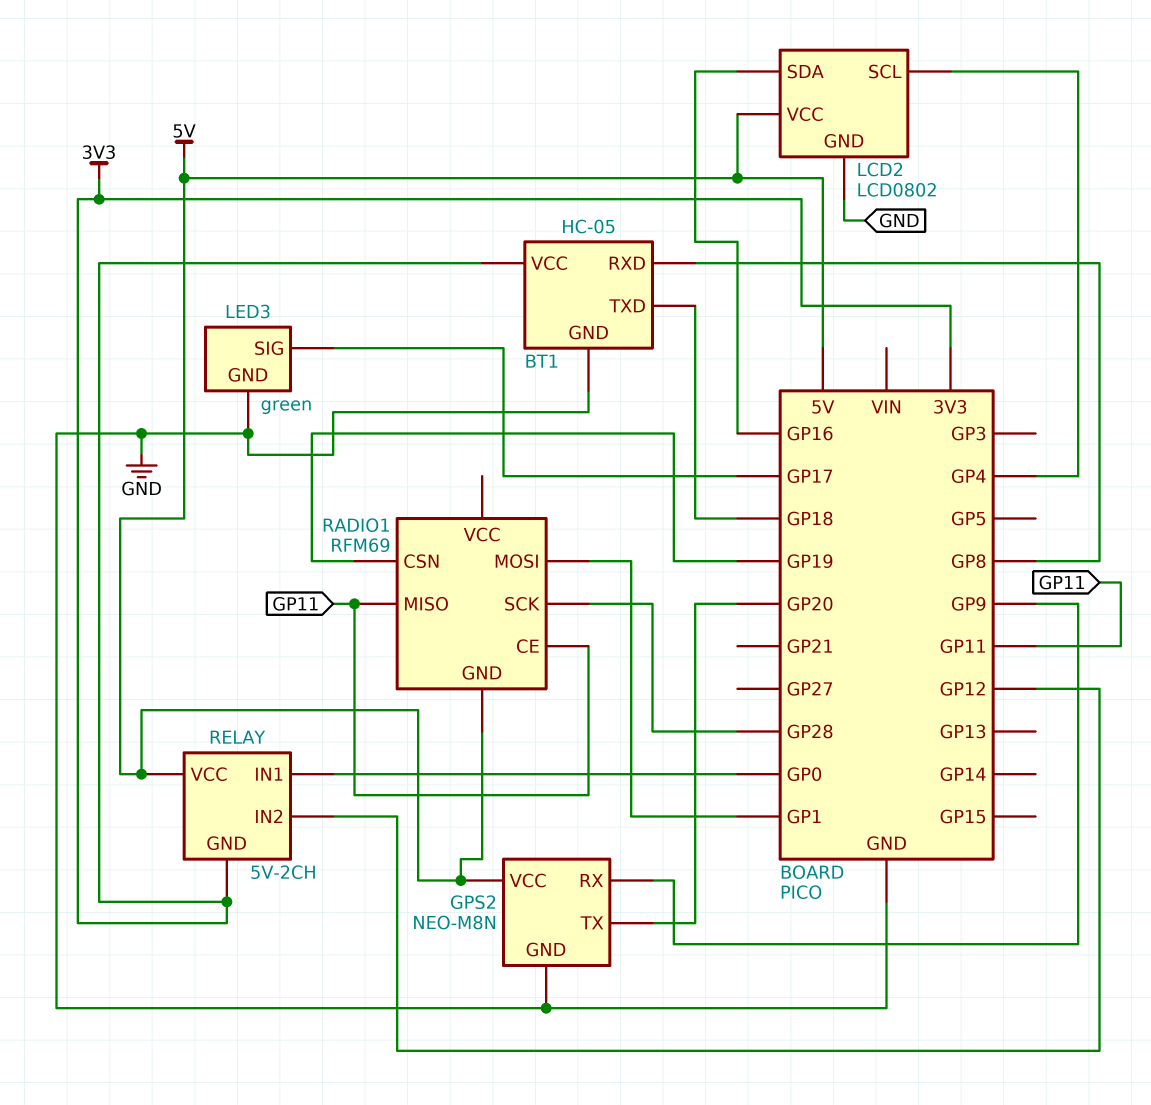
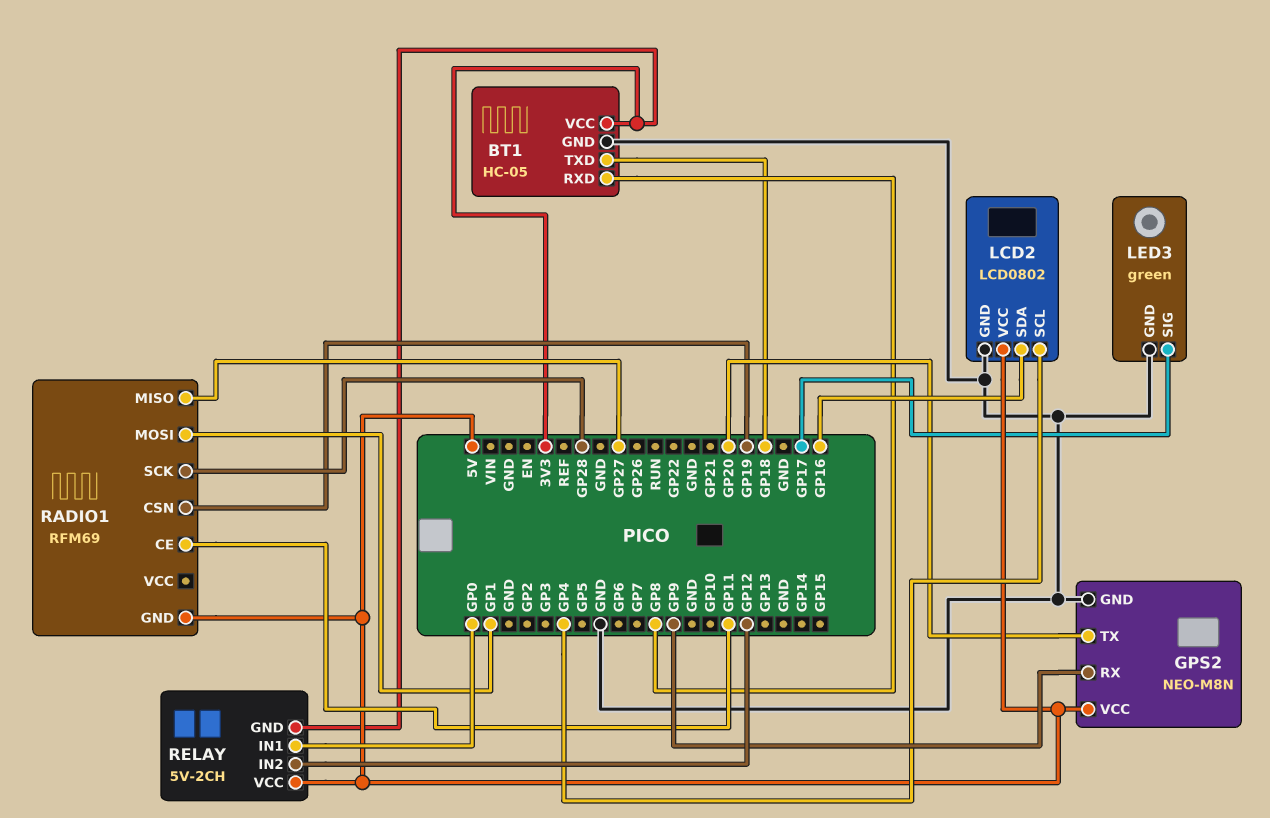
RADIO1 pin MISO: GP11 -> GP27

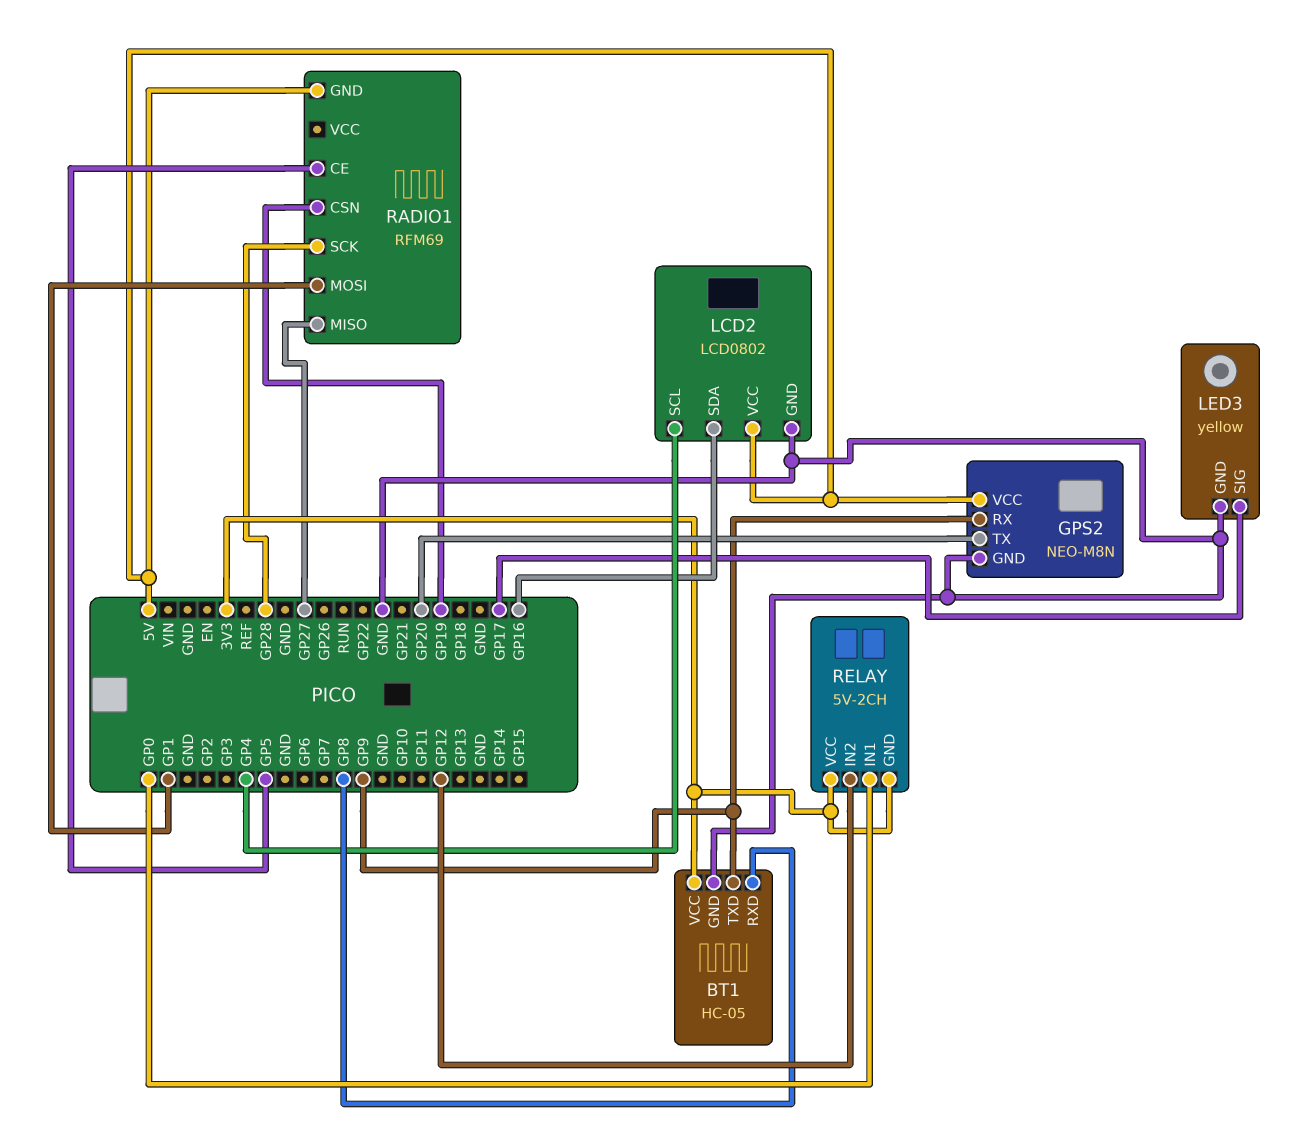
BT1 pin TXD: GP18 -> GP9
LED3: green -> yellow
RADIO1 pin CE: GP11 -> GP5
RELAY pin VCC: 5V -> 3V3

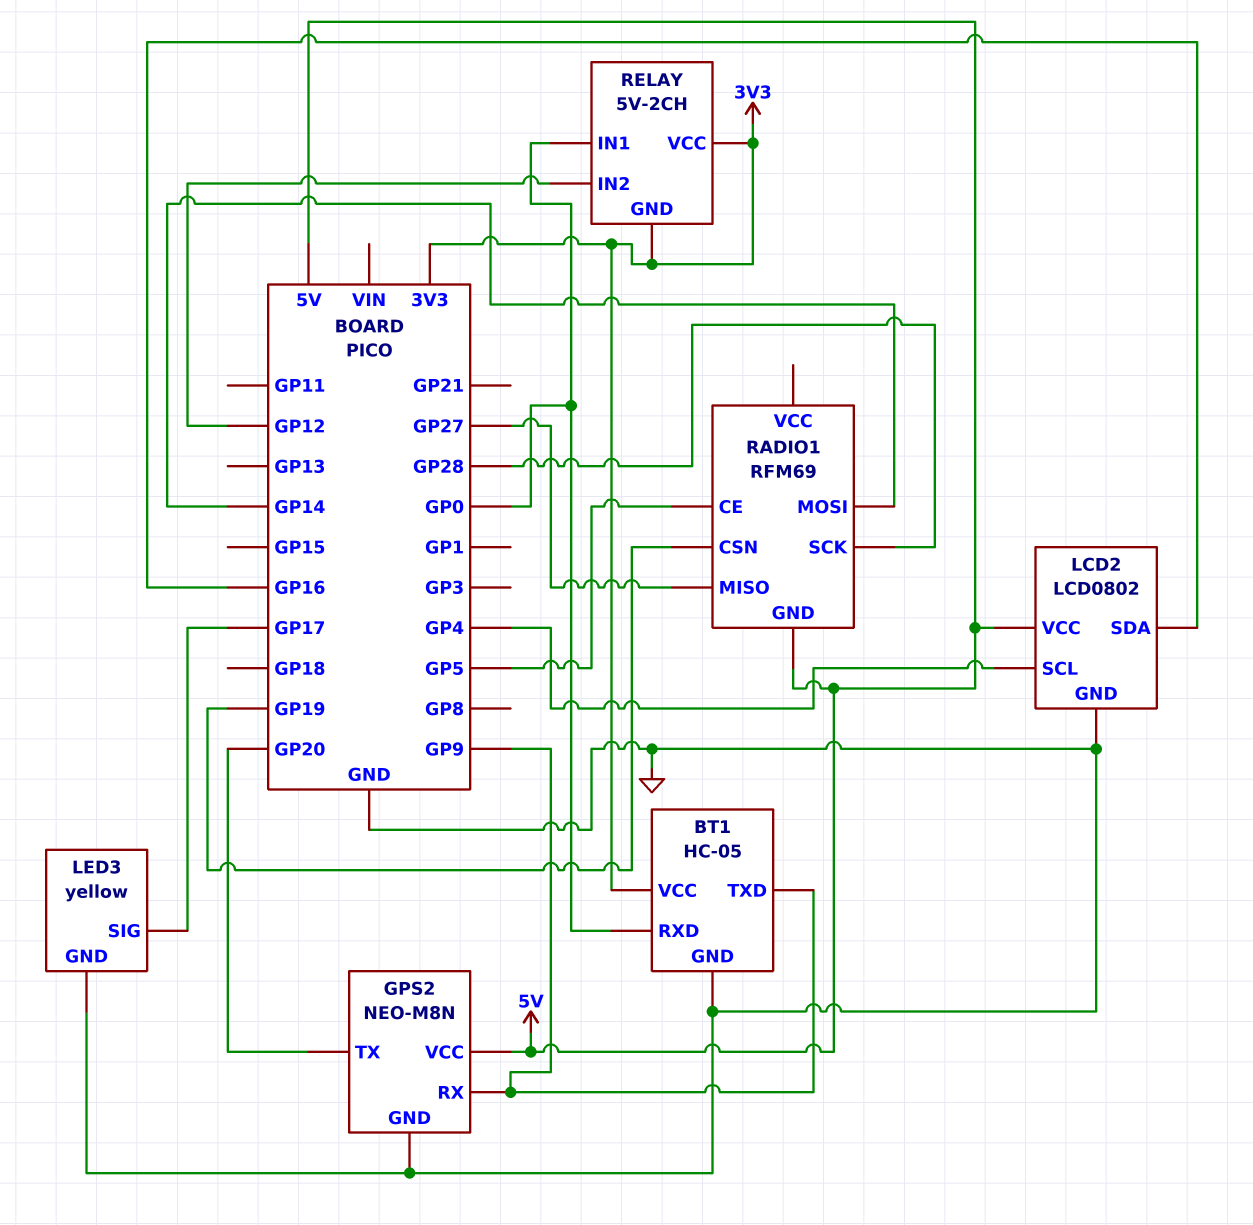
BT1 pin RXD: GP8 -> GP0
RADIO1 pin MOSI: GP1 -> GP14

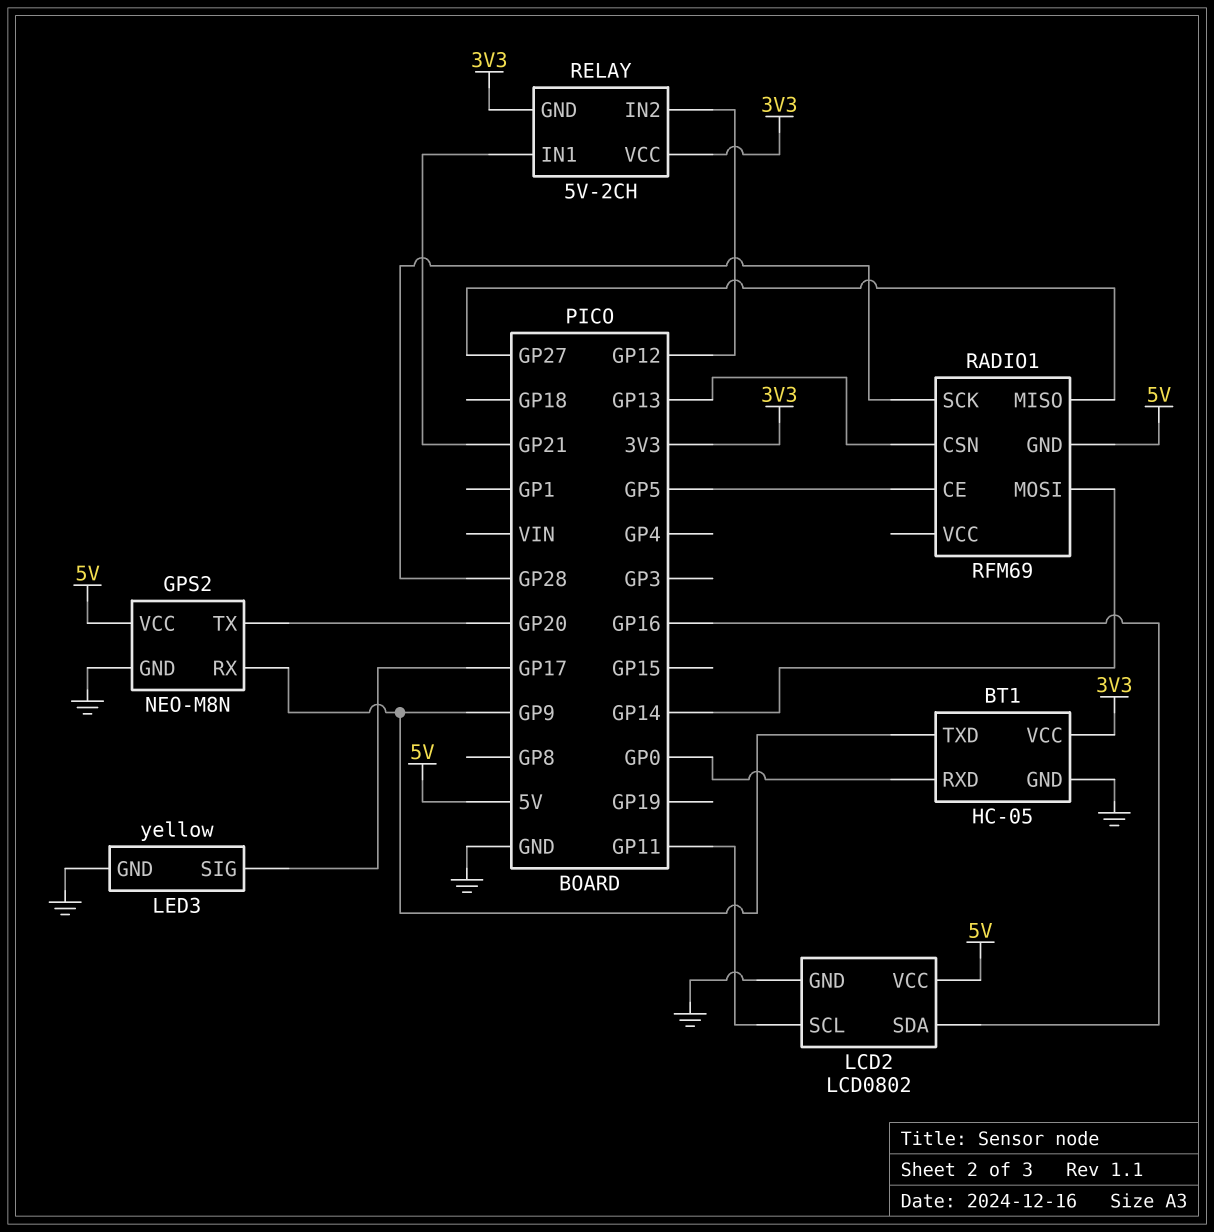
LCD2 pin SCL: GP4 -> GP11
RADIO1 pin CSN: GP19 -> GP13
RELAY pin IN1: GP0 -> GP21

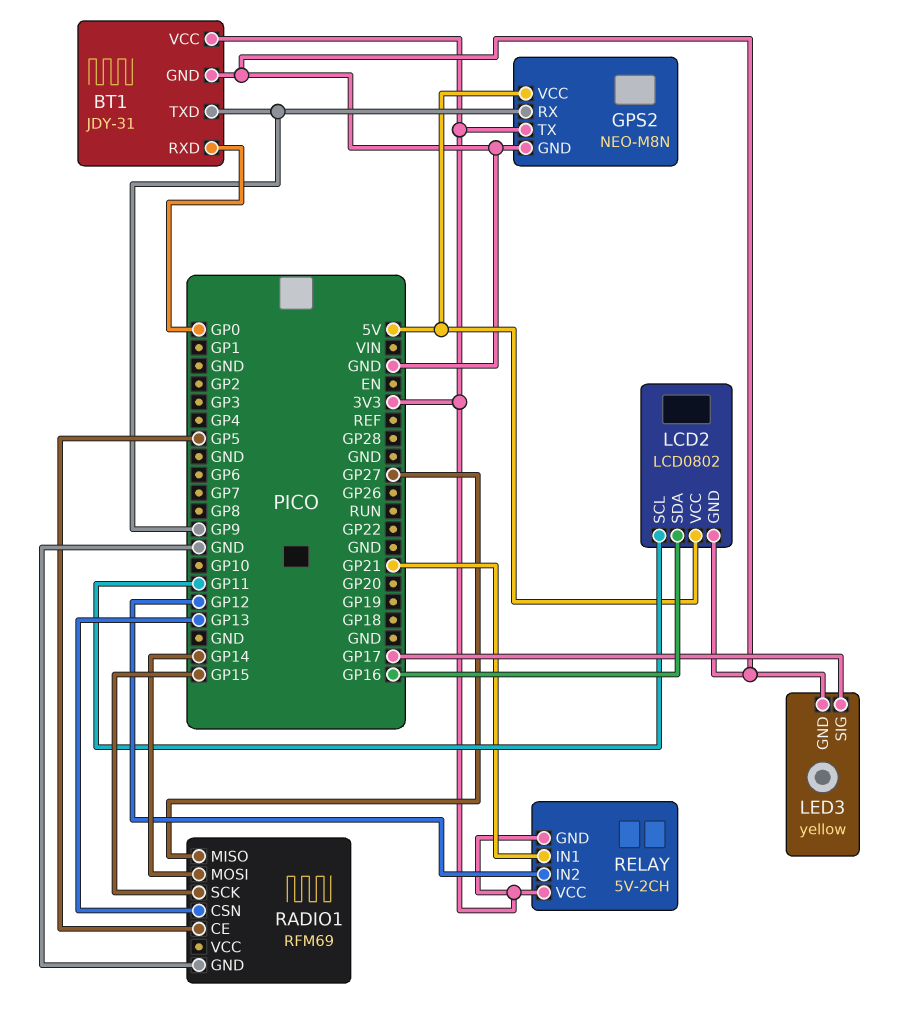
BT1: HC-05 -> JDY-31
GPS2 pin TX: GP20 -> 3V3
RADIO1 pin GND: 5V -> GND
RADIO1 pin SCK: GP28 -> GP15

